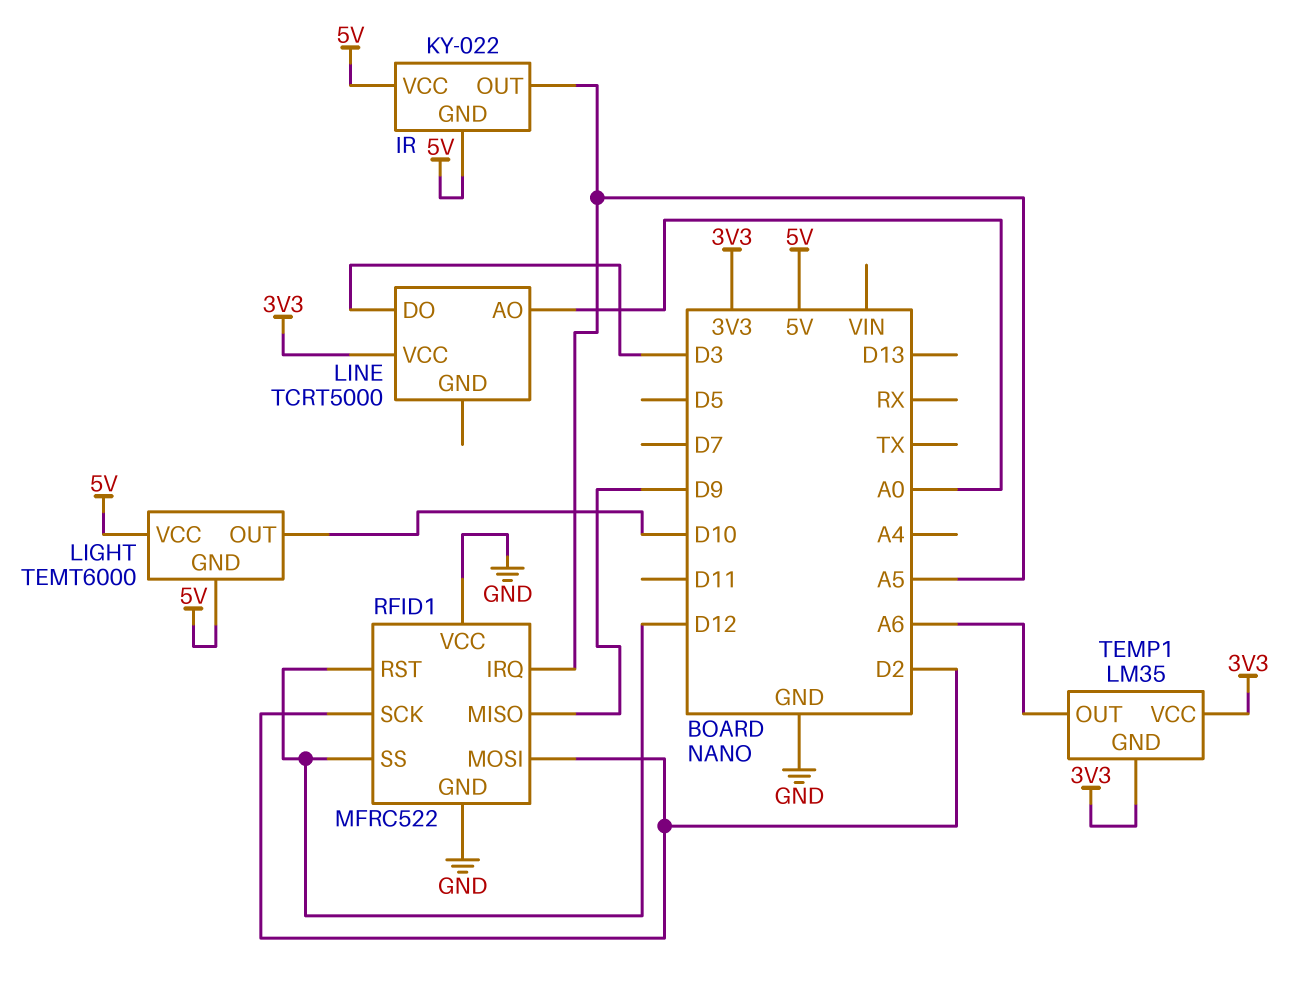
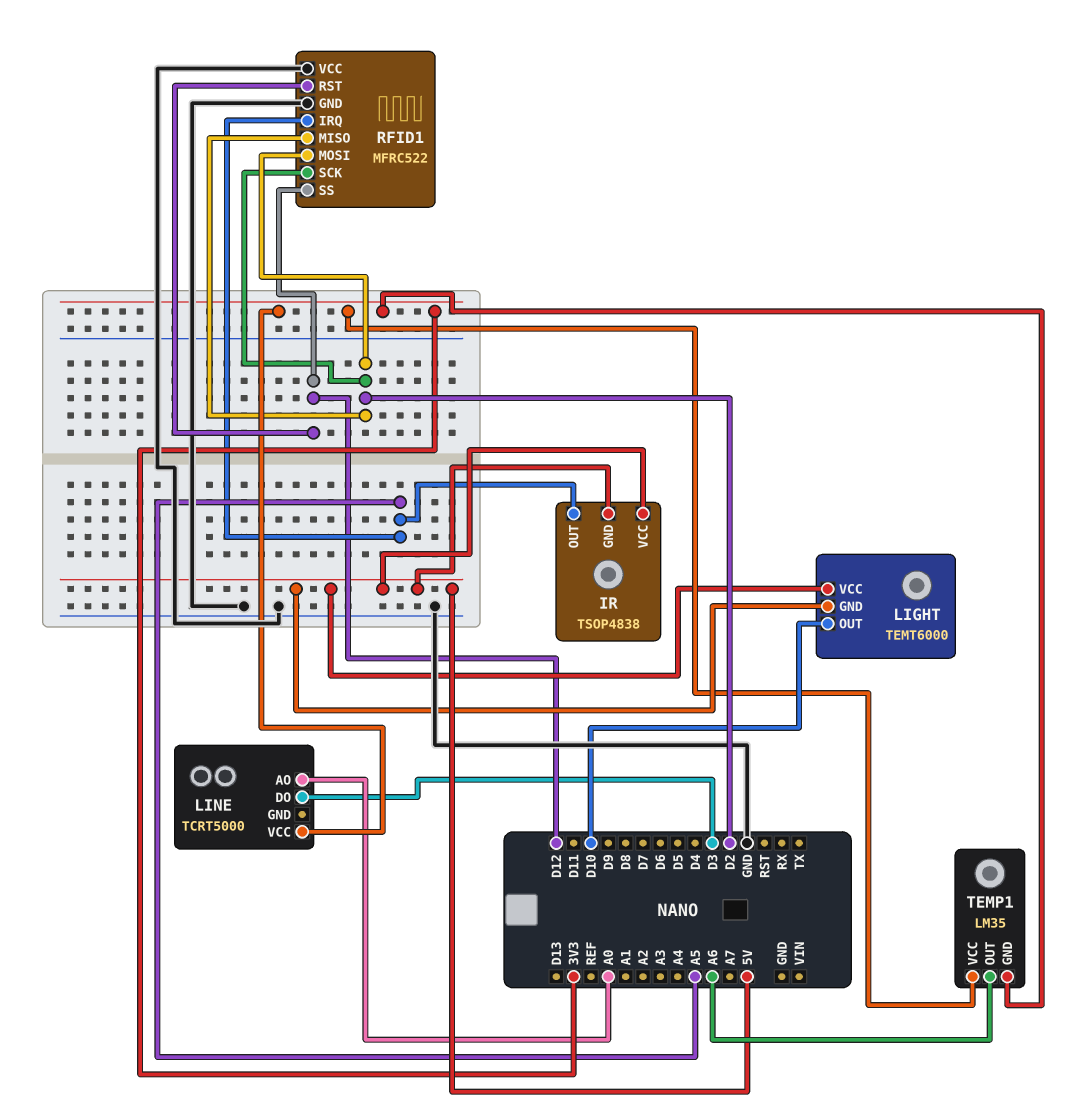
IR: KY-022 -> TSOP4838
RFID1 pin MISO: D9 -> D2

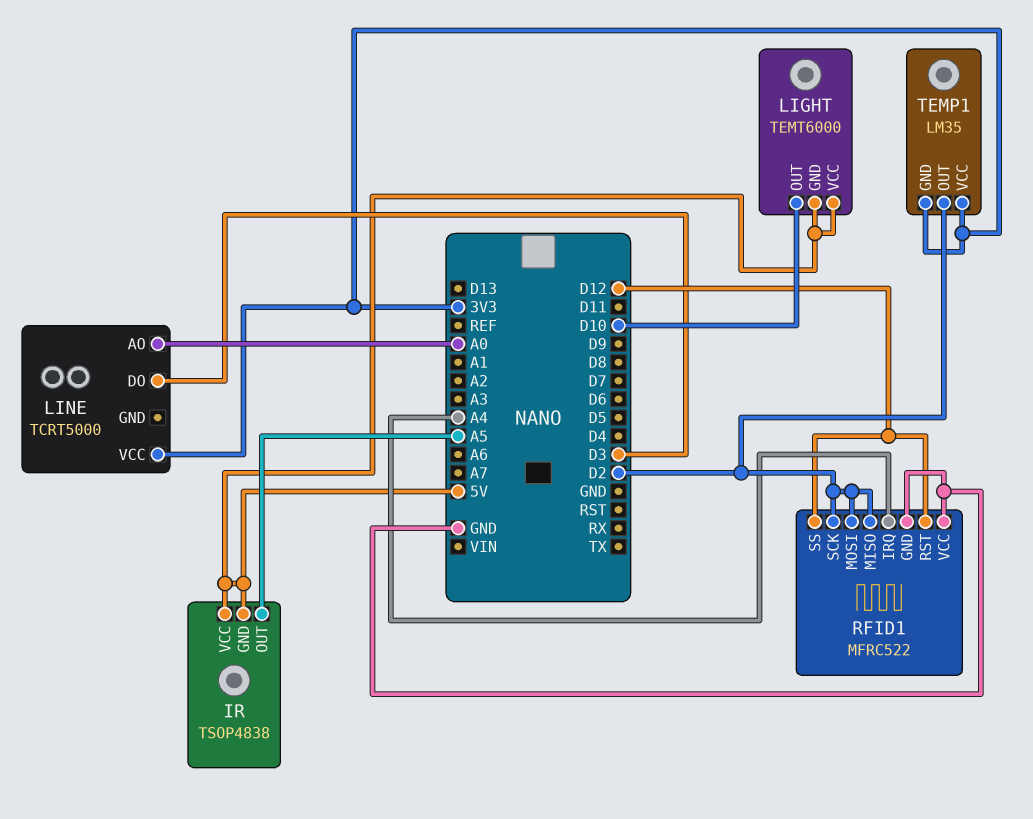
RFID1 pin IRQ: A5 -> A4
TEMP1 pin OUT: A6 -> D2

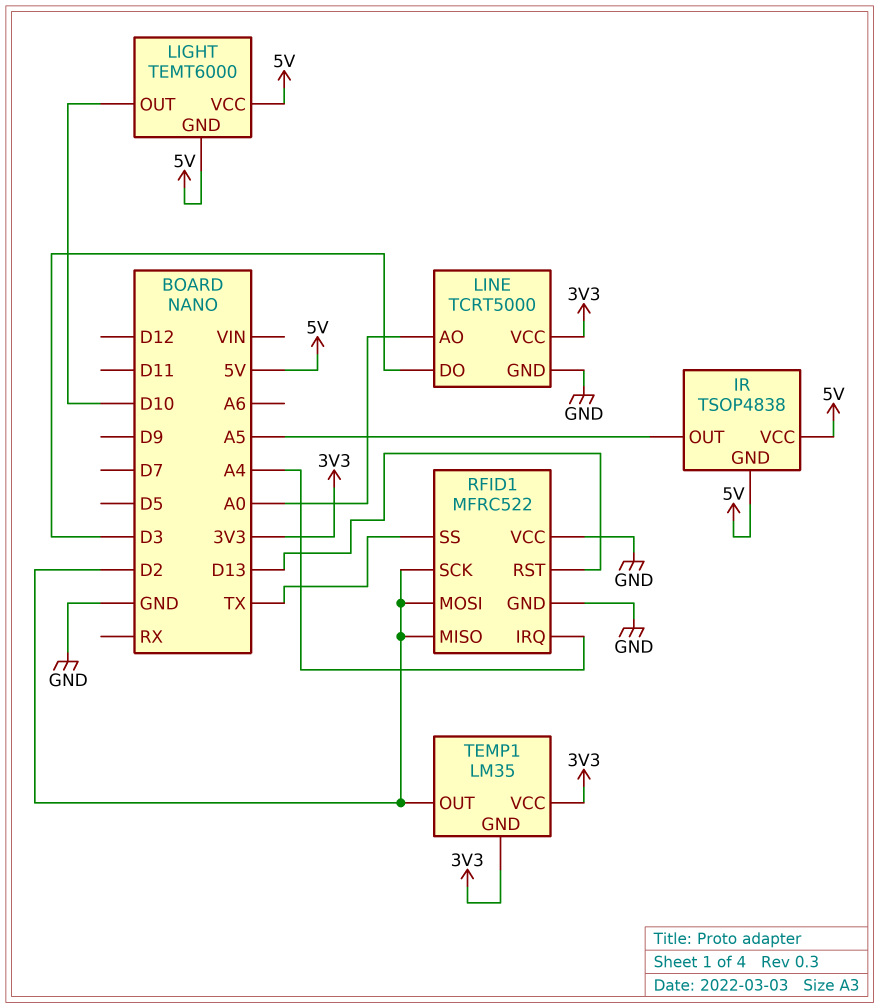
LINE pin GND: none -> GND
RFID1 pin RST: D12 -> D13
RFID1 pin SS: D12 -> TX

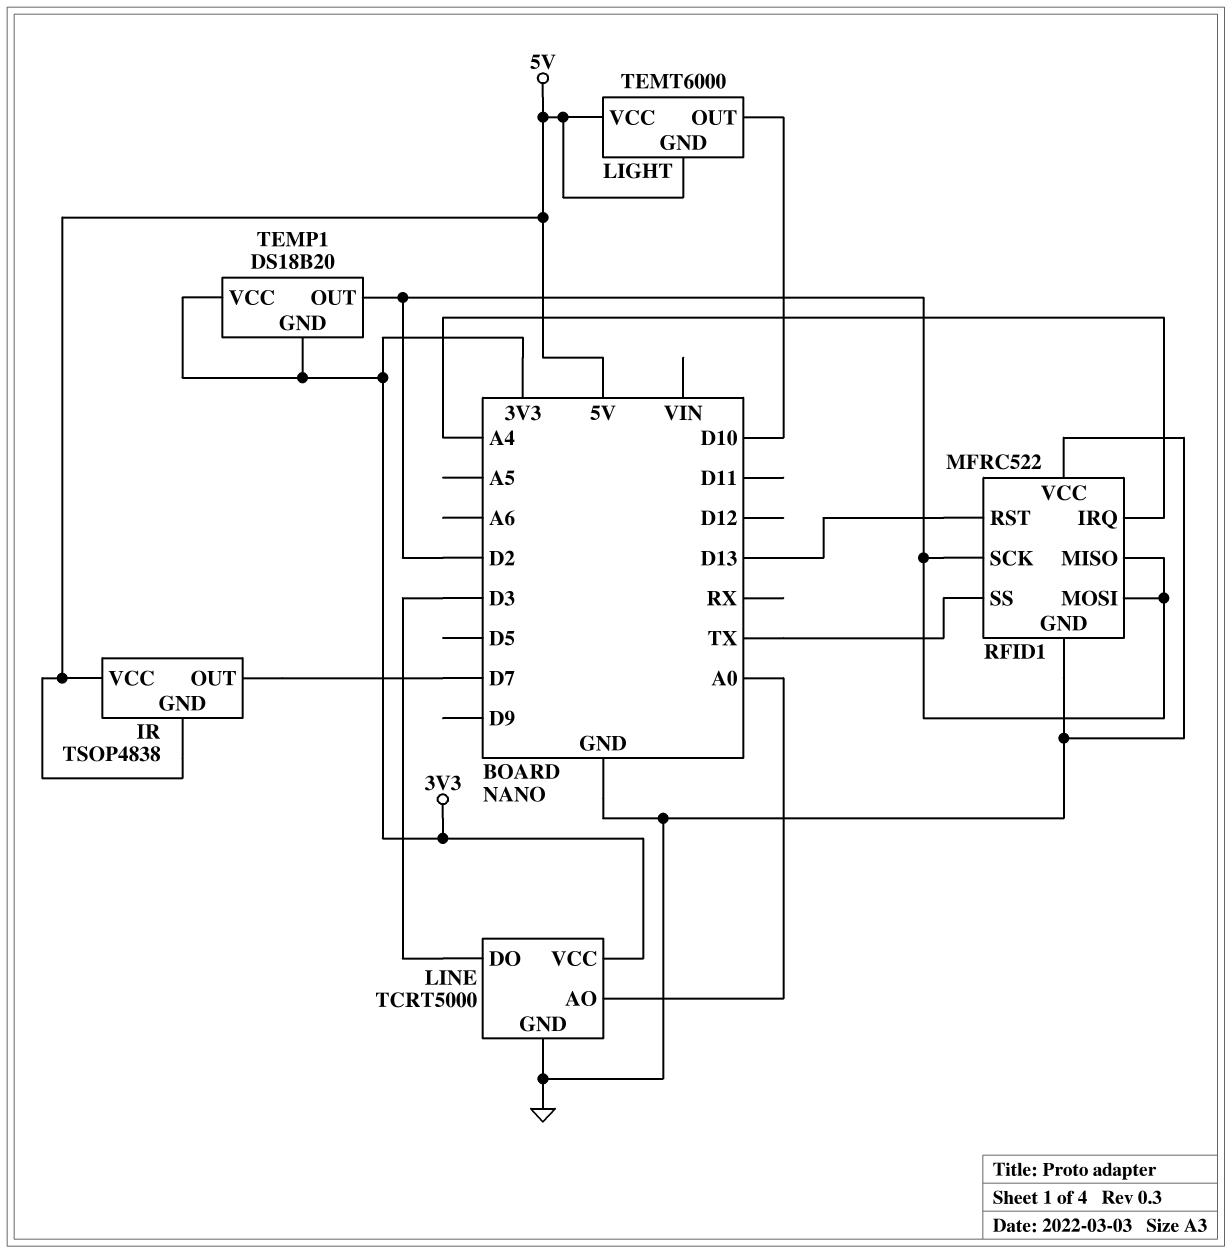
IR pin OUT: A5 -> D7
TEMP1: LM35 -> DS18B20

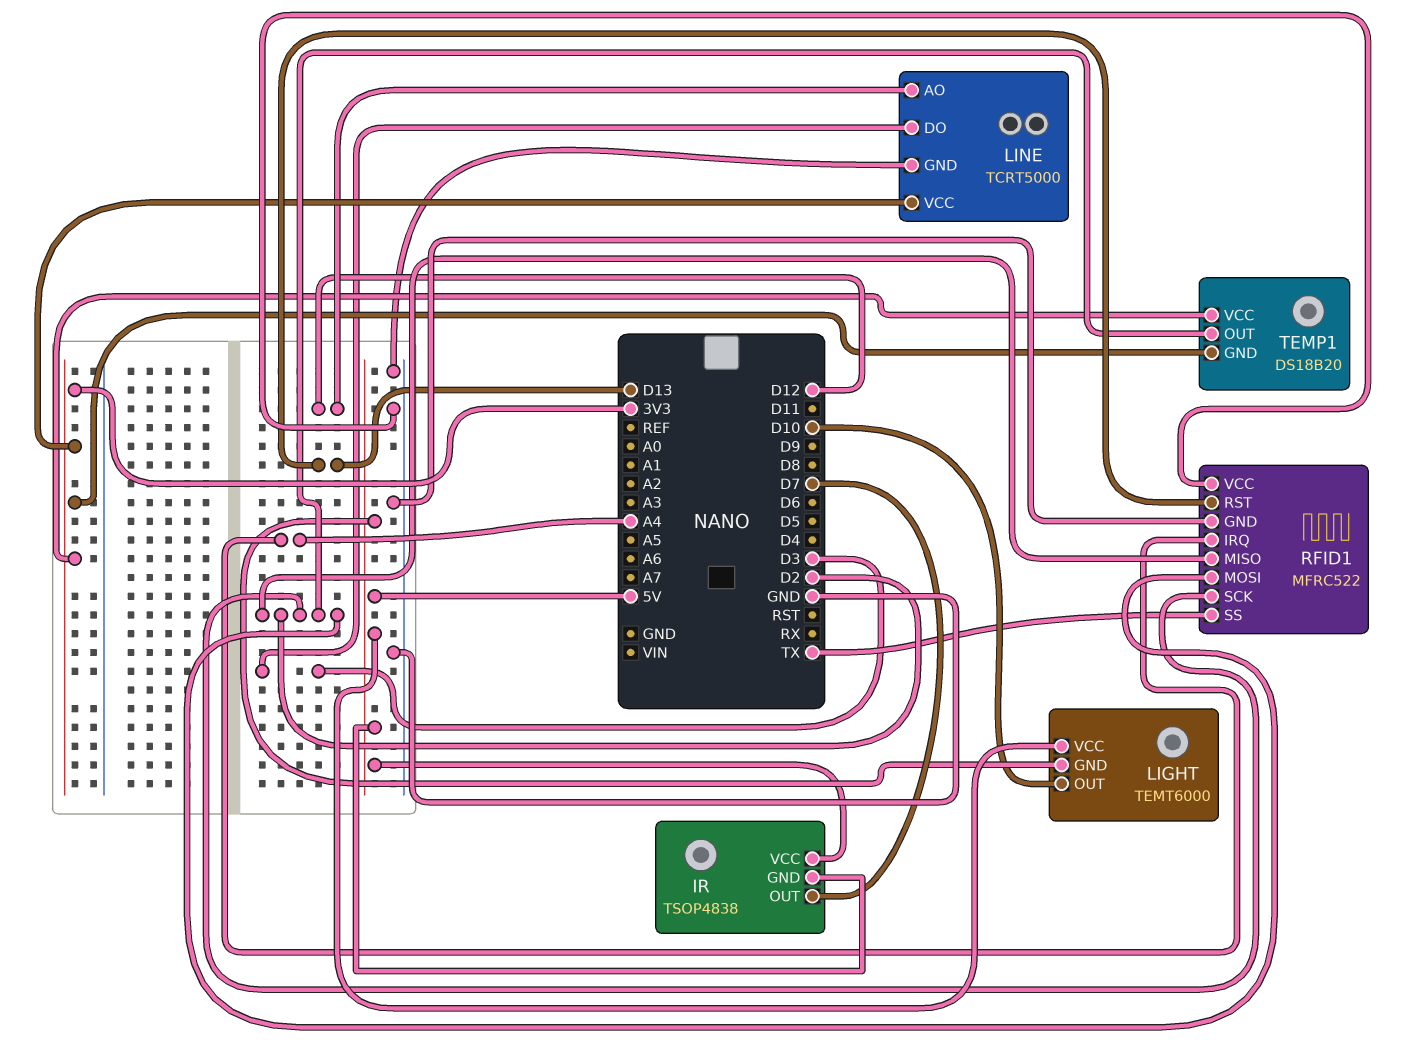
LINE pin AO: A0 -> D12

